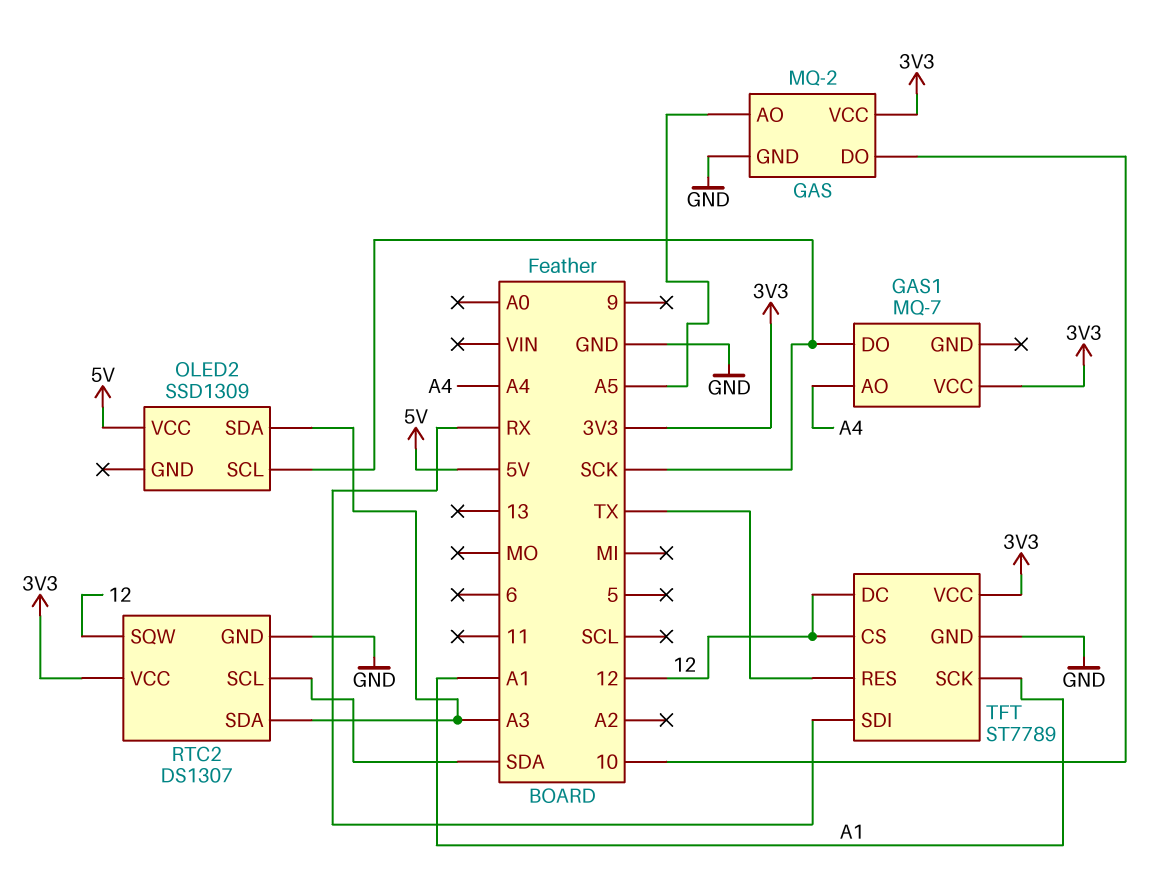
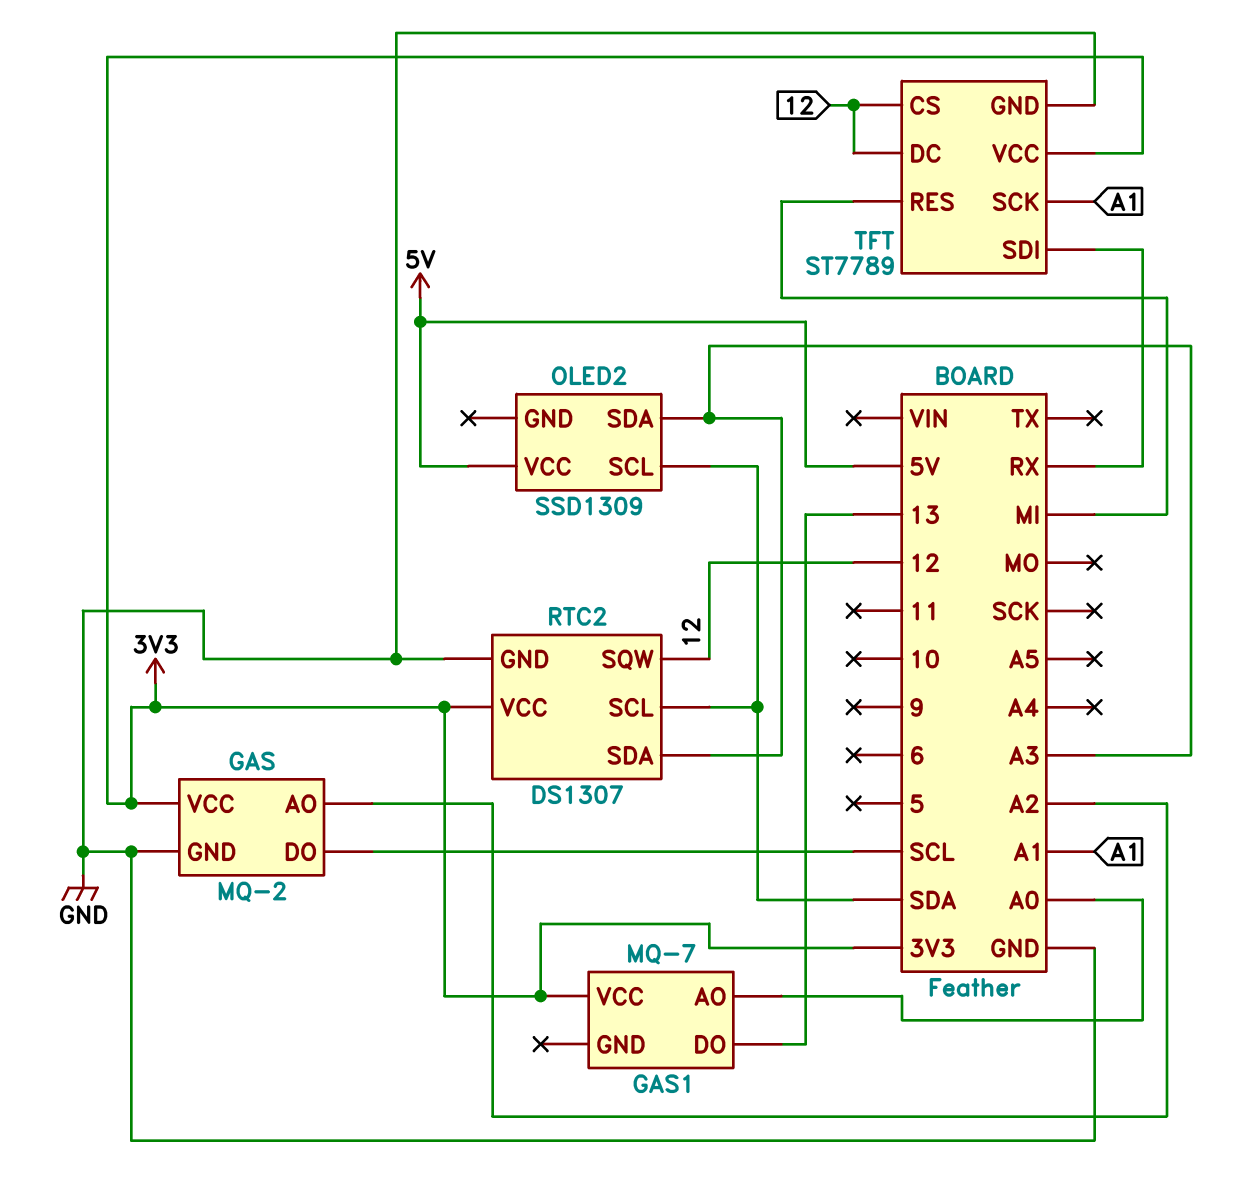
GAS pin AO: A5 -> A2
GAS pin DO: 10 -> SCL
GAS1 pin AO: A4 -> A0
GAS1 pin DO: SCK -> 13
OLED2 pin SCL: SCK -> SDA
TFT pin RES: TX -> MI

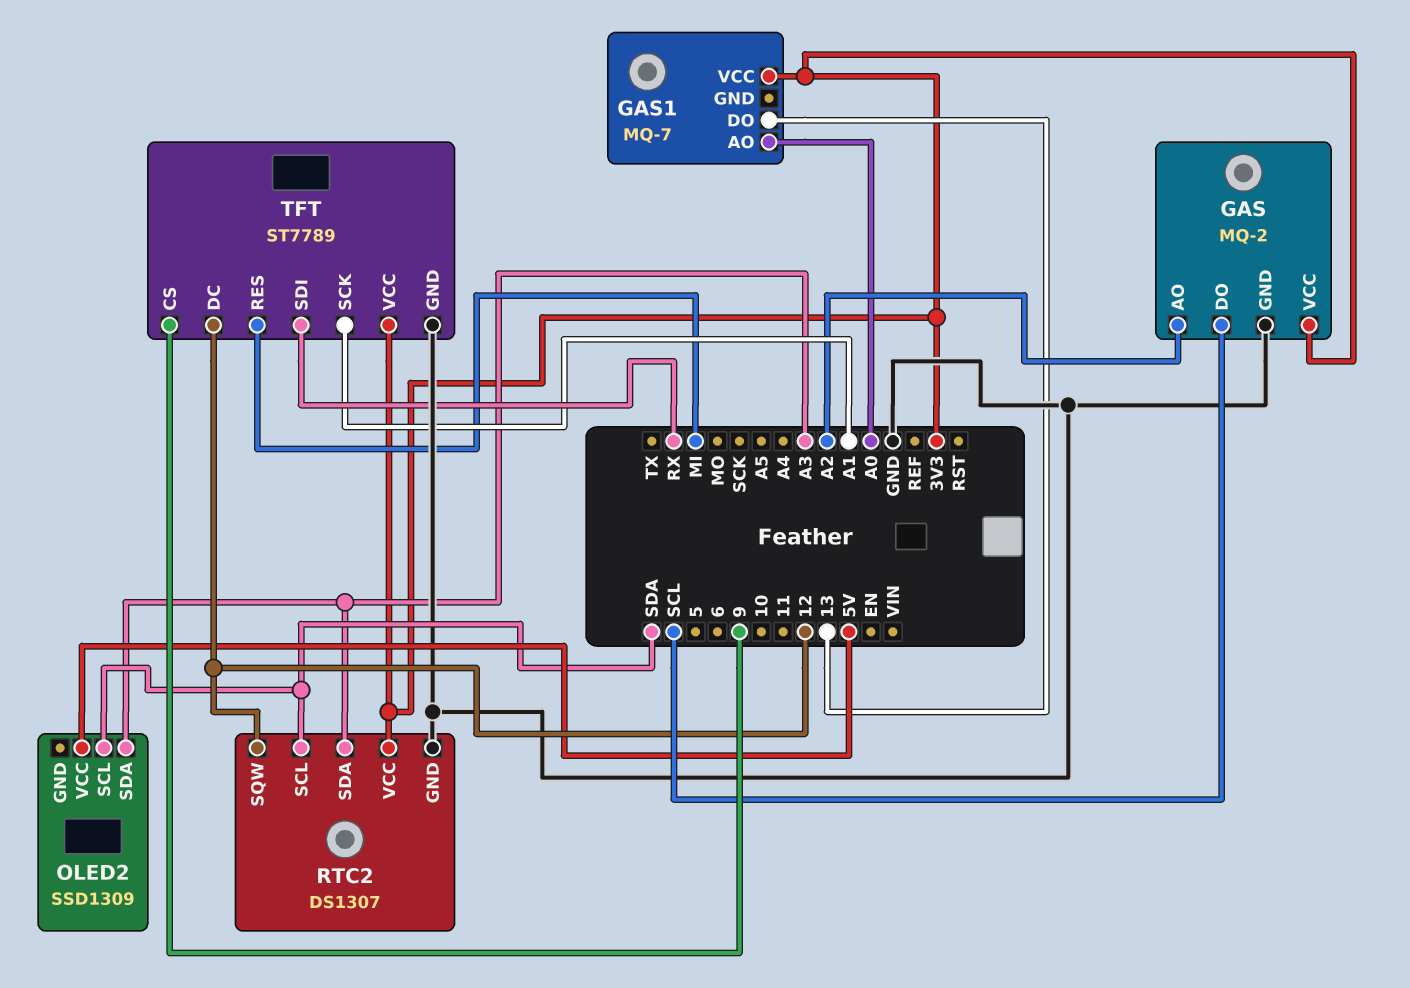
TFT pin CS: 12 -> 9

